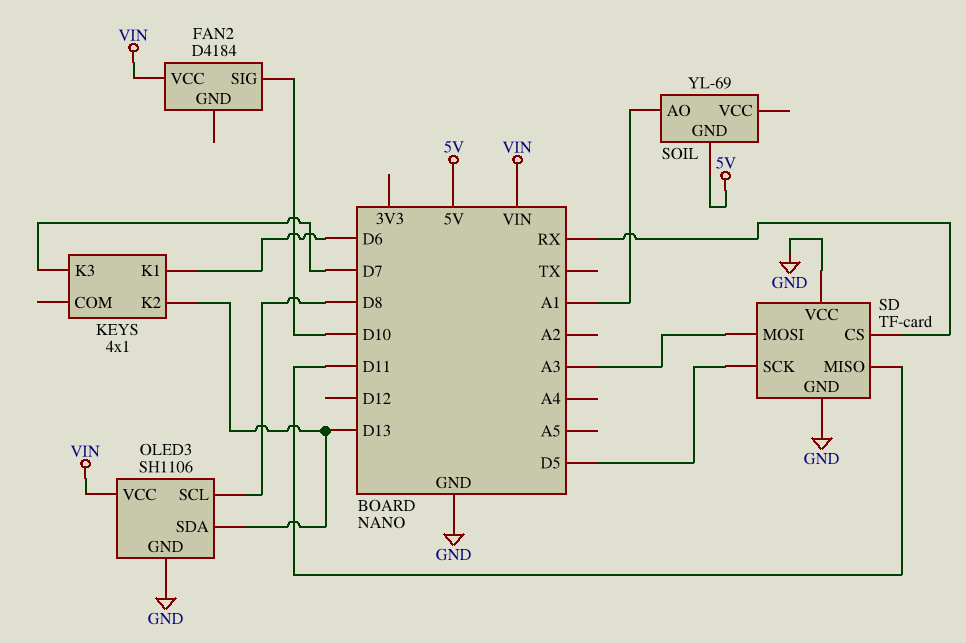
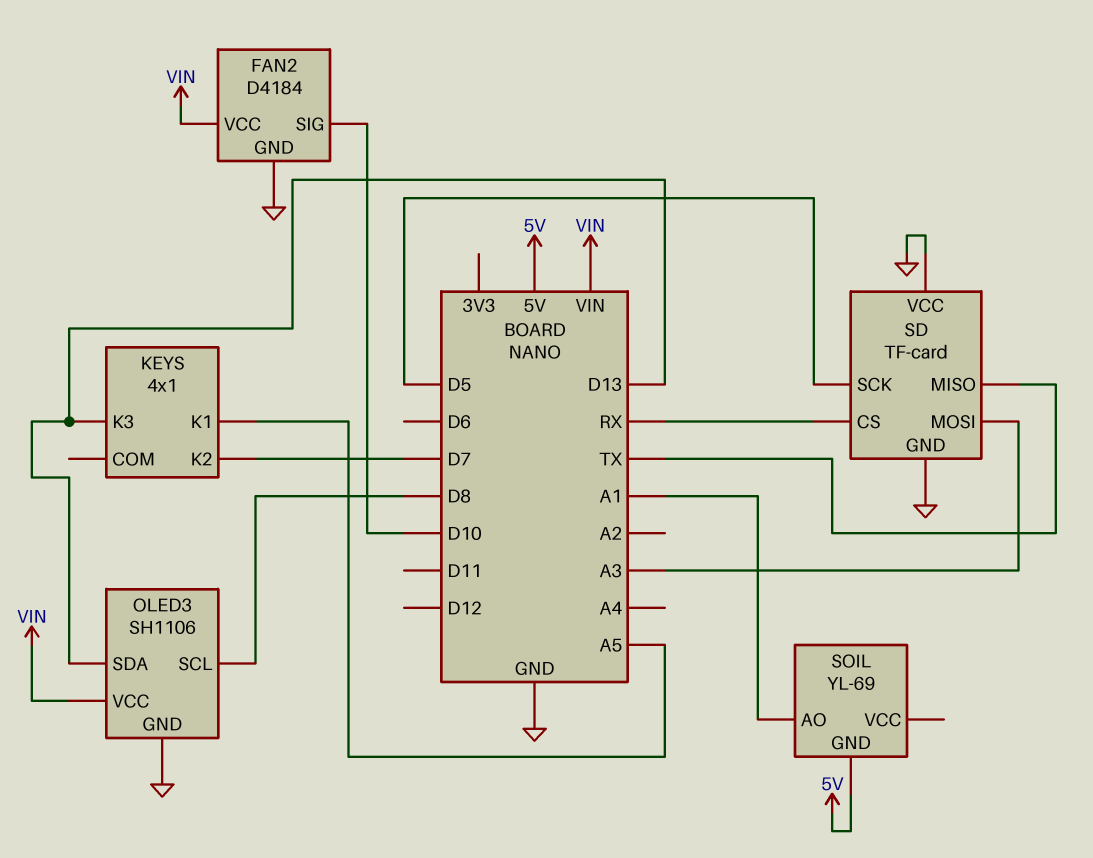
FAN2 pin GND: none -> GND
KEYS pin K1: D6 -> A5
KEYS pin K2: D13 -> D7
KEYS pin K3: D7 -> D13
SD pin MISO: D11 -> TX

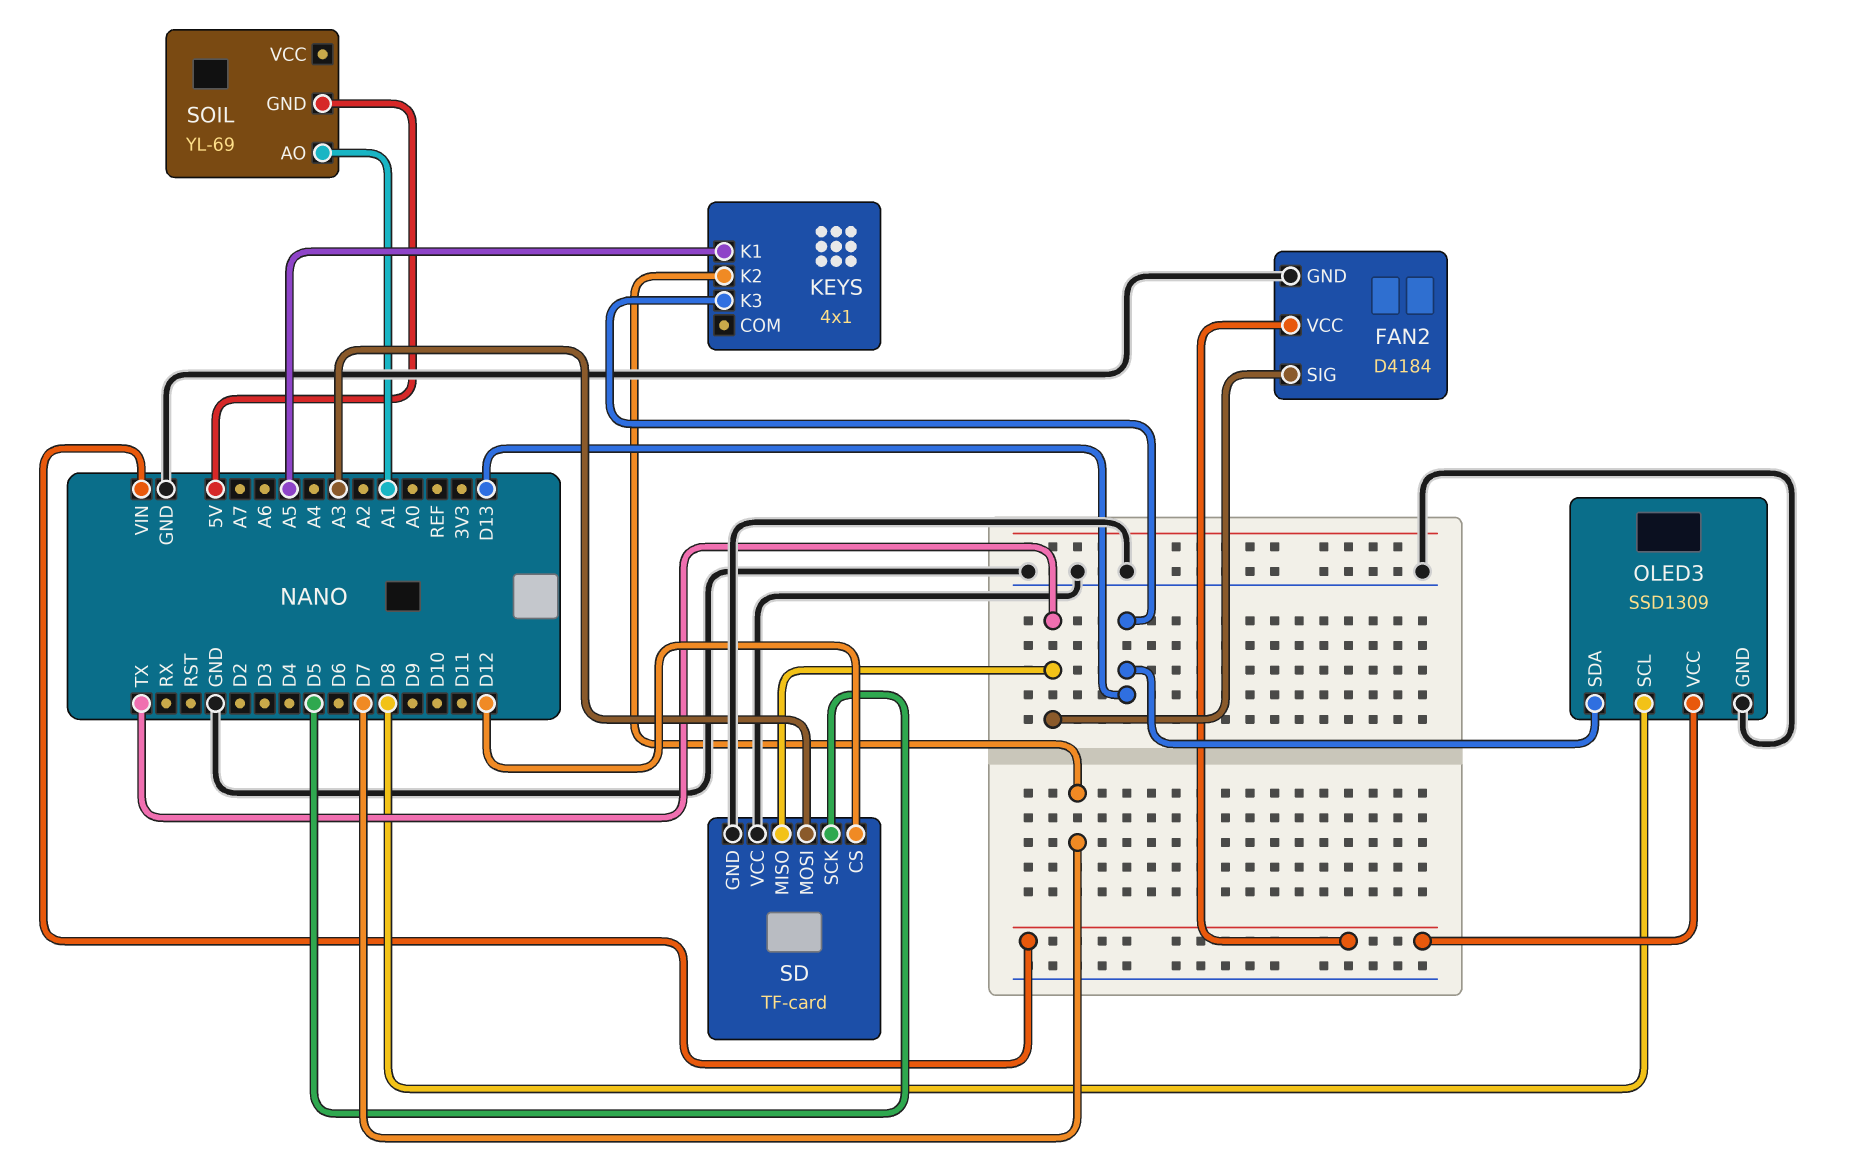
FAN2 pin SIG: D10 -> TX
OLED3: SH1106 -> SSD1309
SD pin CS: RX -> D12

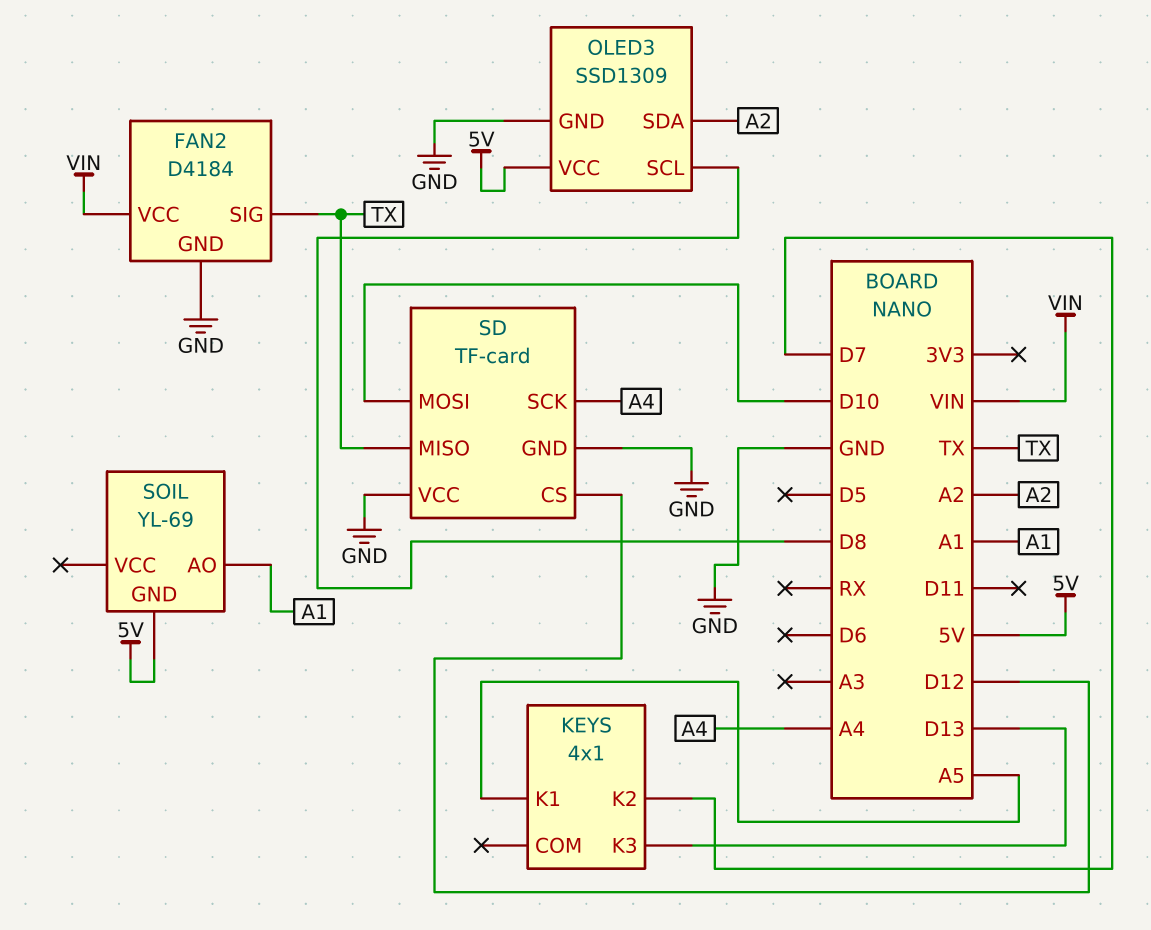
OLED3 pin SDA: D13 -> A2
OLED3 pin VCC: VIN -> 5V
SD pin MOSI: A3 -> D10
SD pin SCK: D5 -> A4

